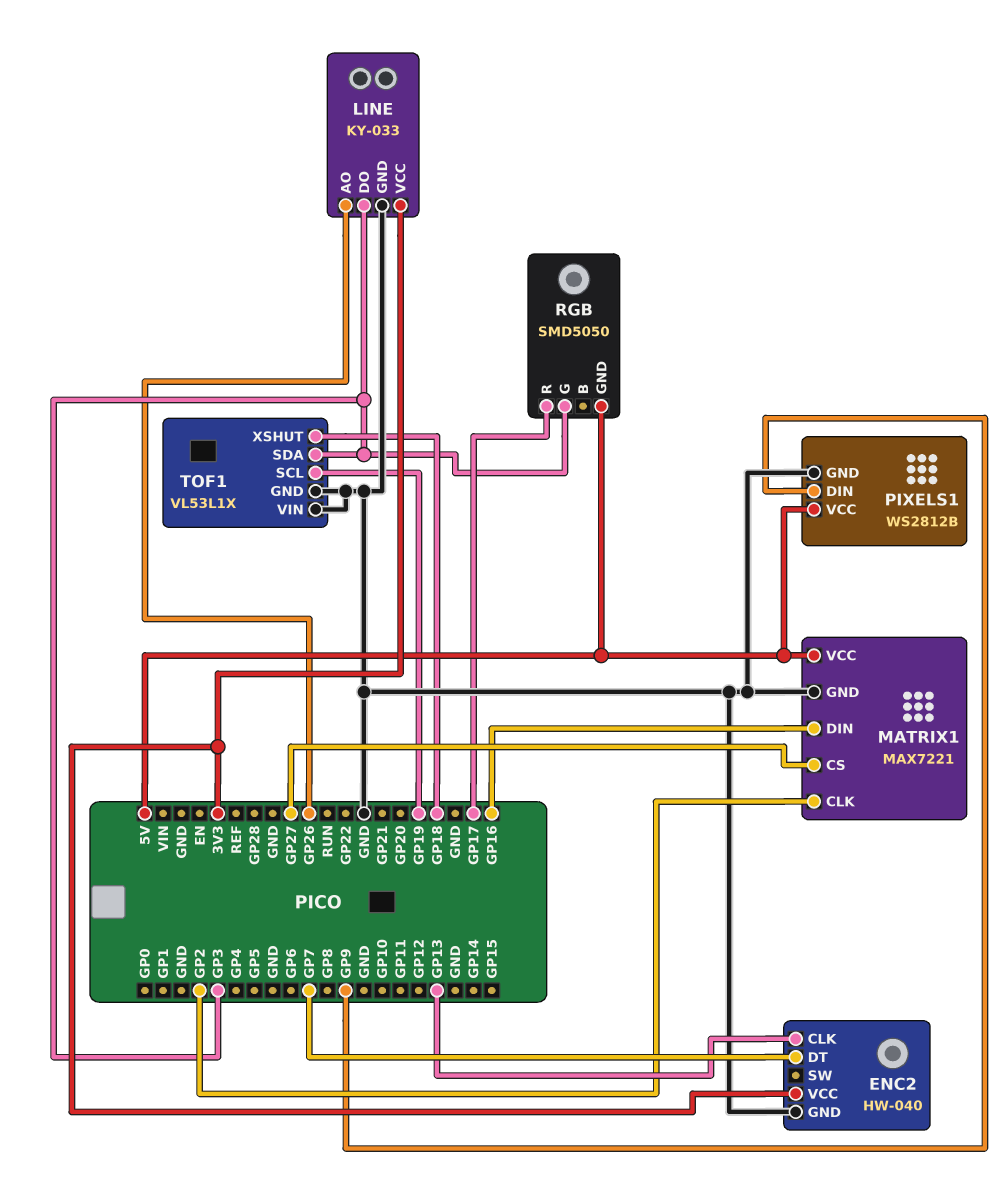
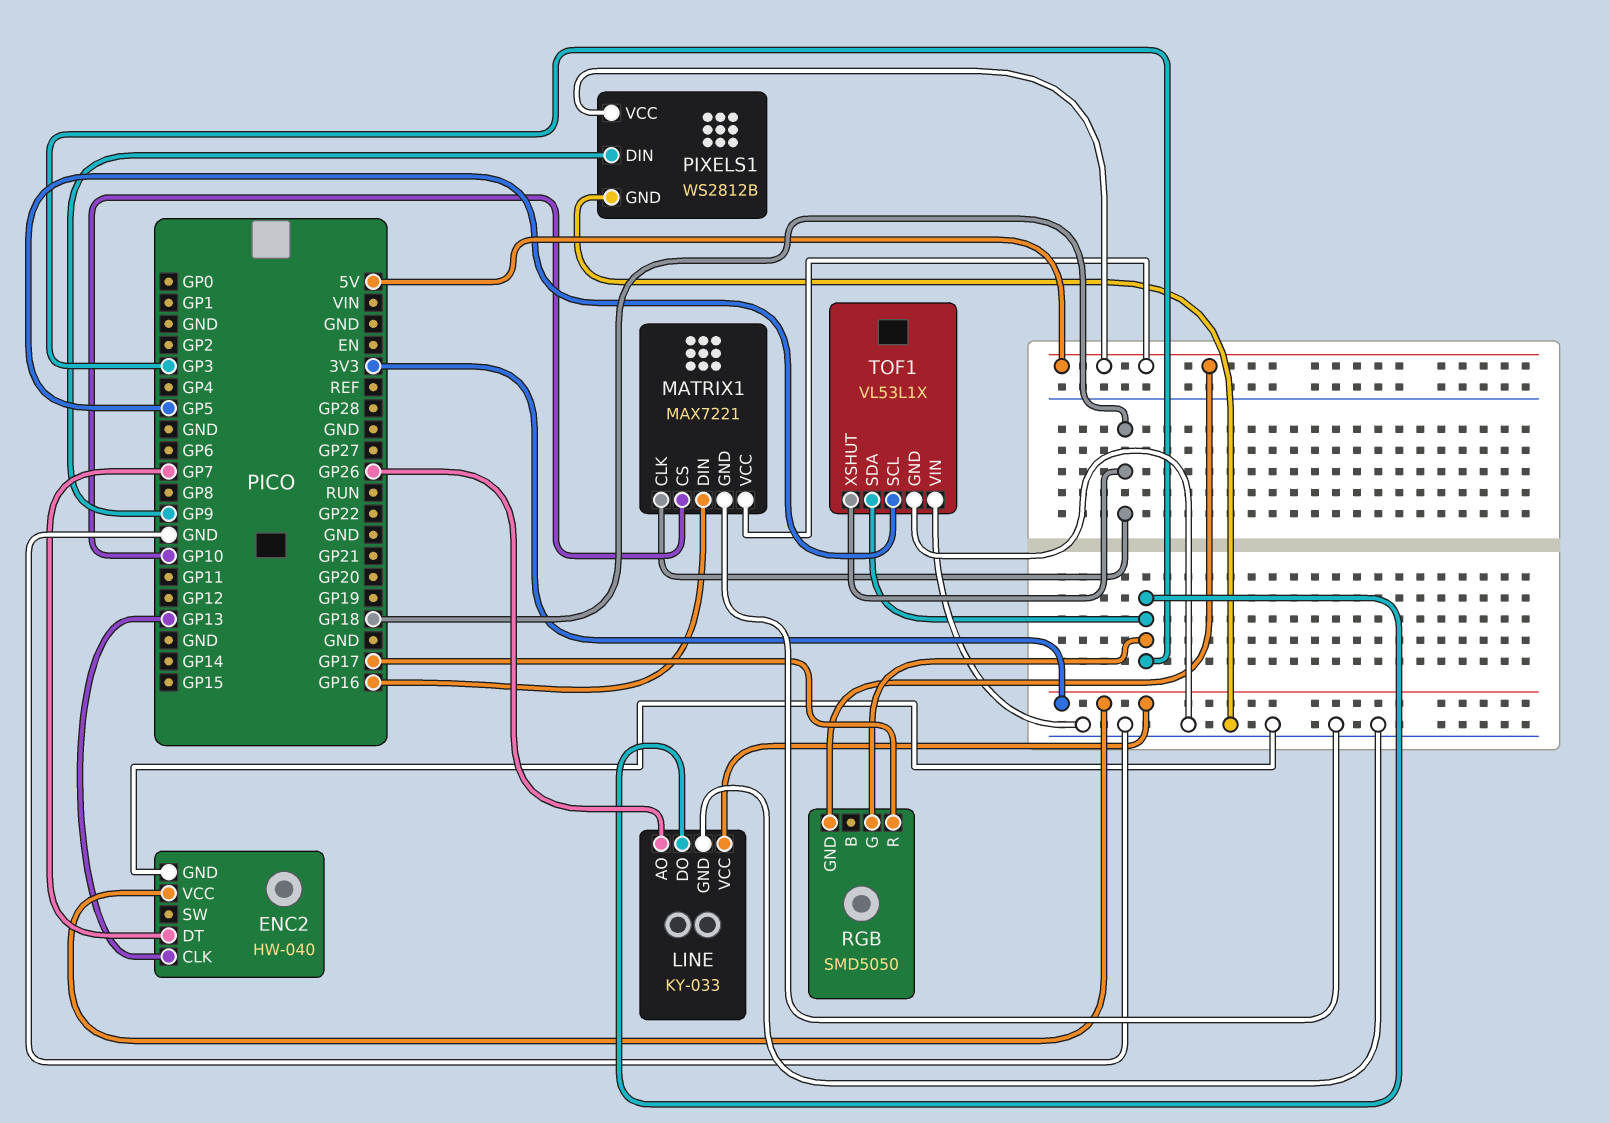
MATRIX1 pin CLK: GP2 -> GP18
MATRIX1 pin CS: GP27 -> GP10
TOF1 pin SCL: GP19 -> GP5

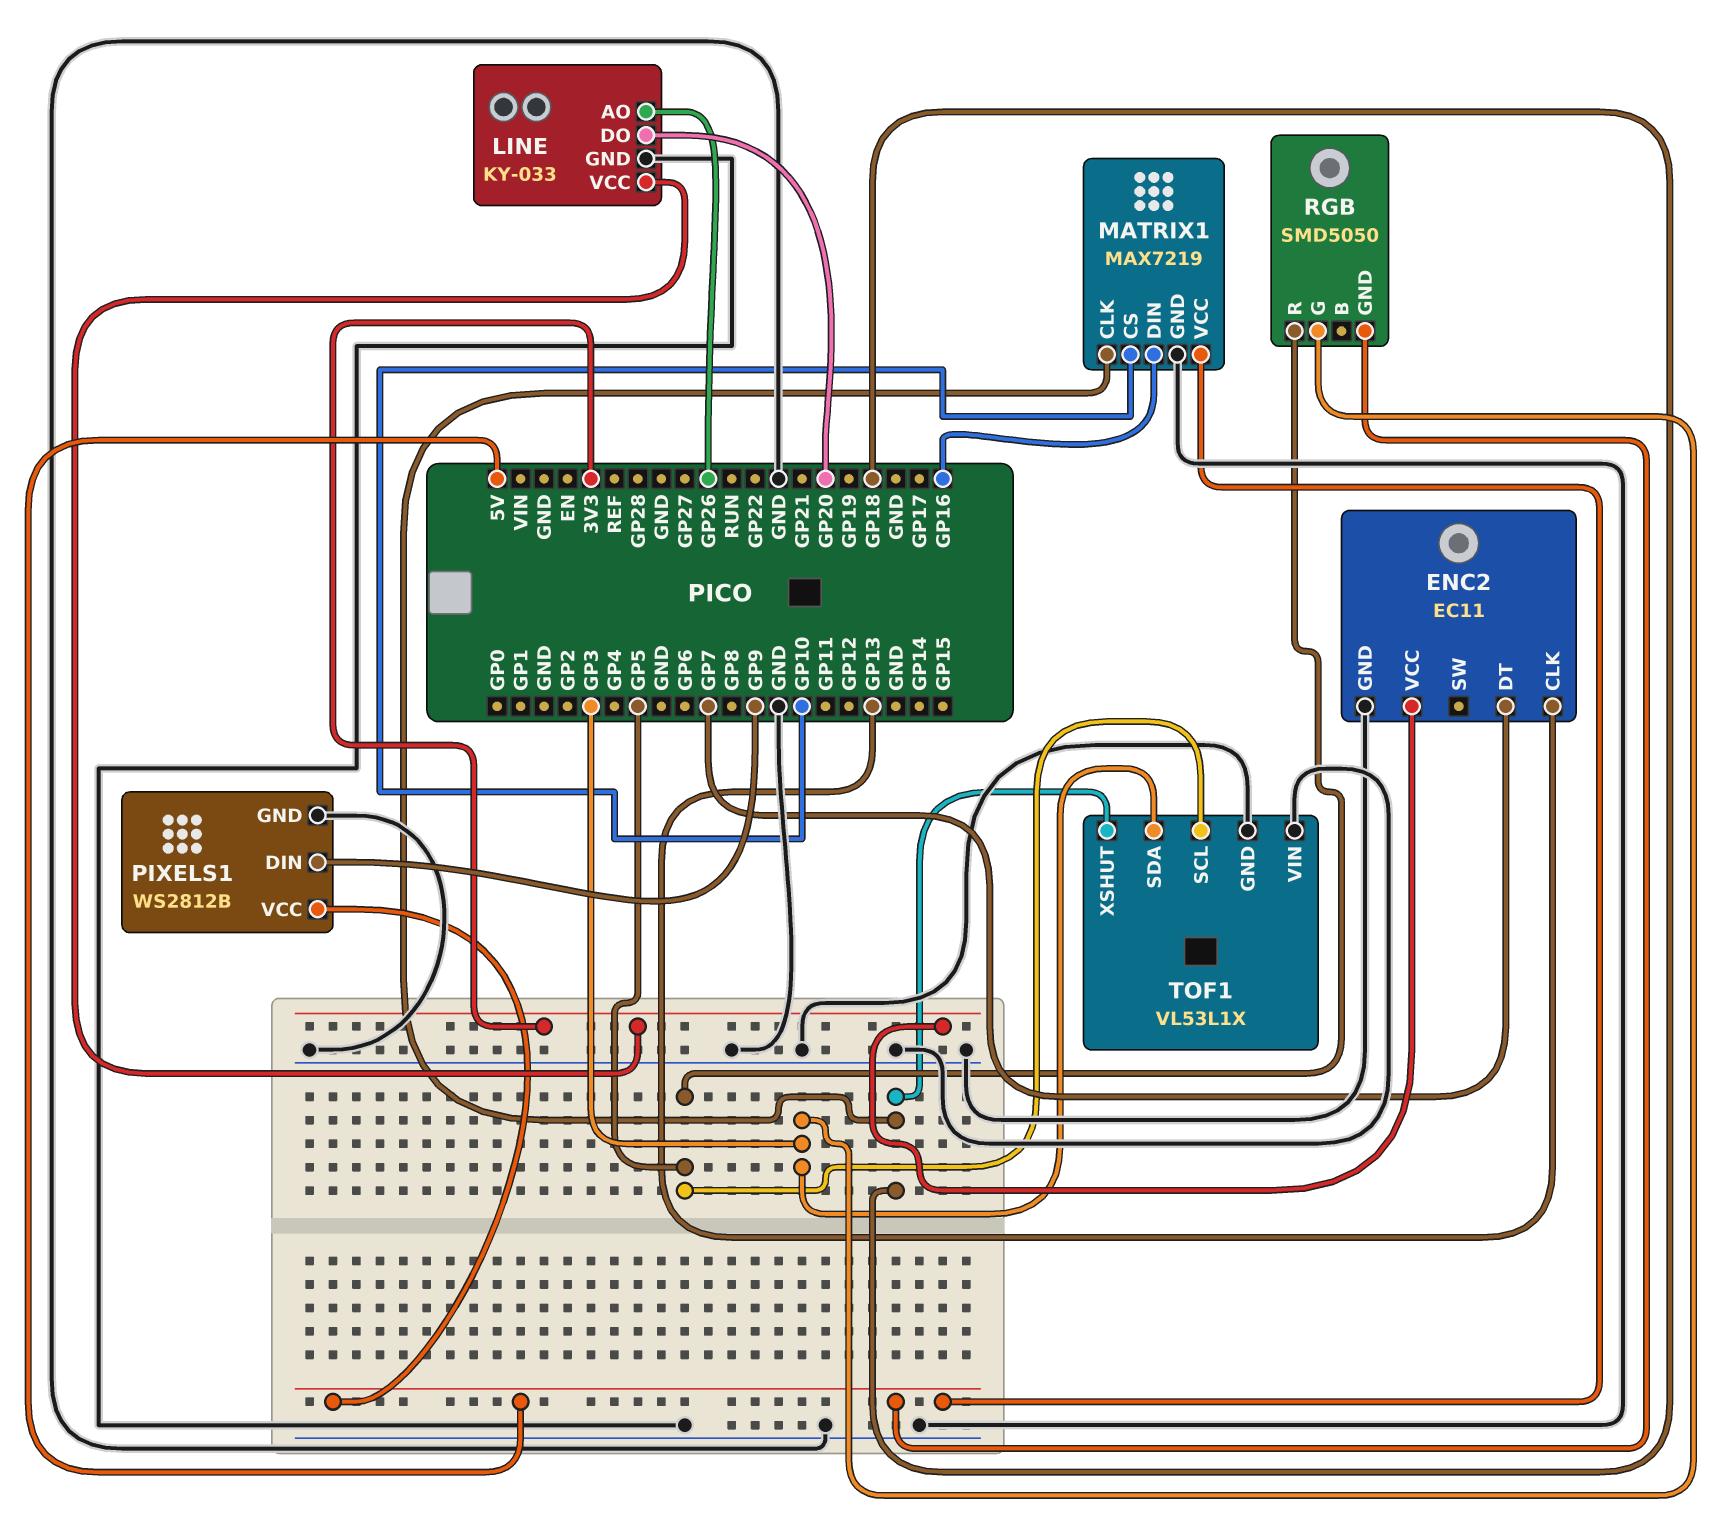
ENC2: HW-040 -> EC11
LINE pin DO: GP3 -> GP20
MATRIX1: MAX7221 -> MAX7219
RGB pin R: GP17 -> GP5

